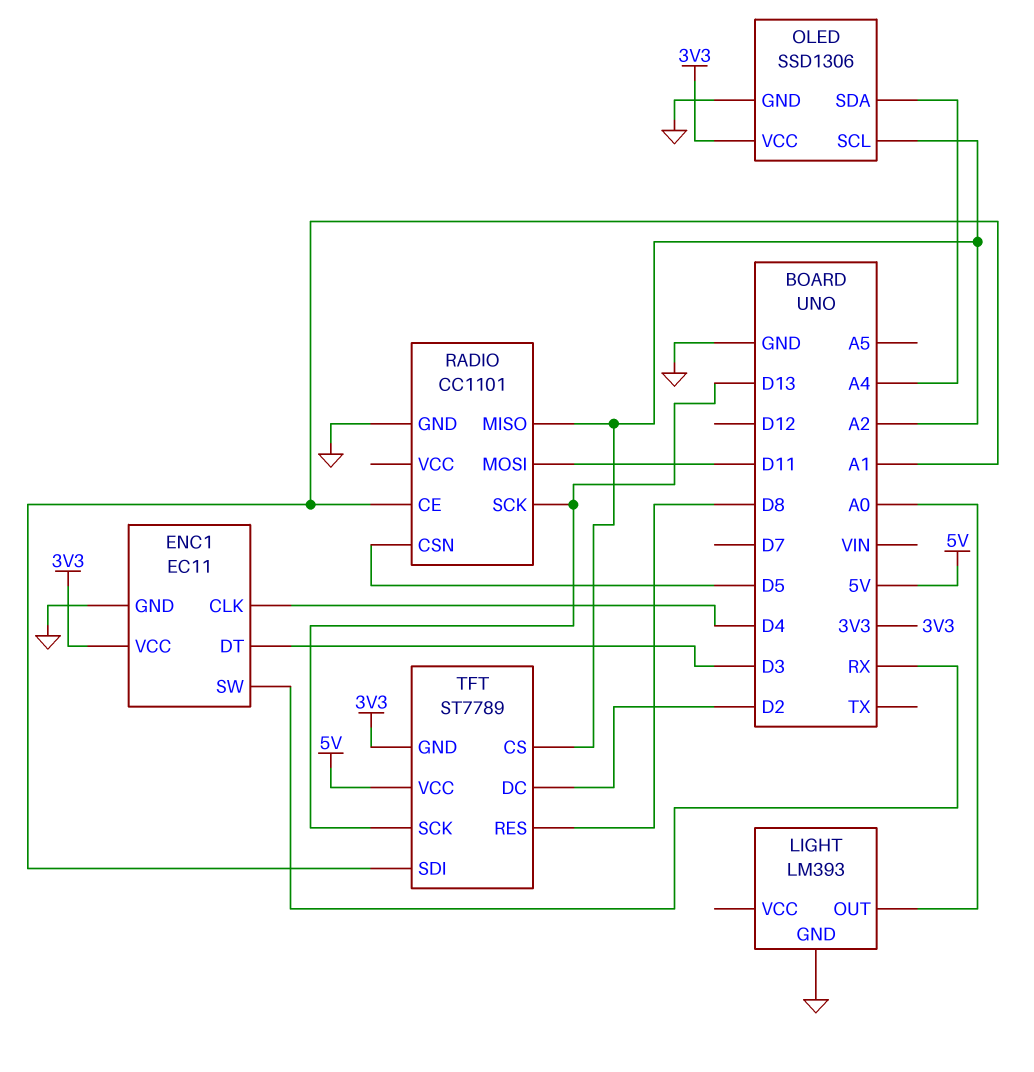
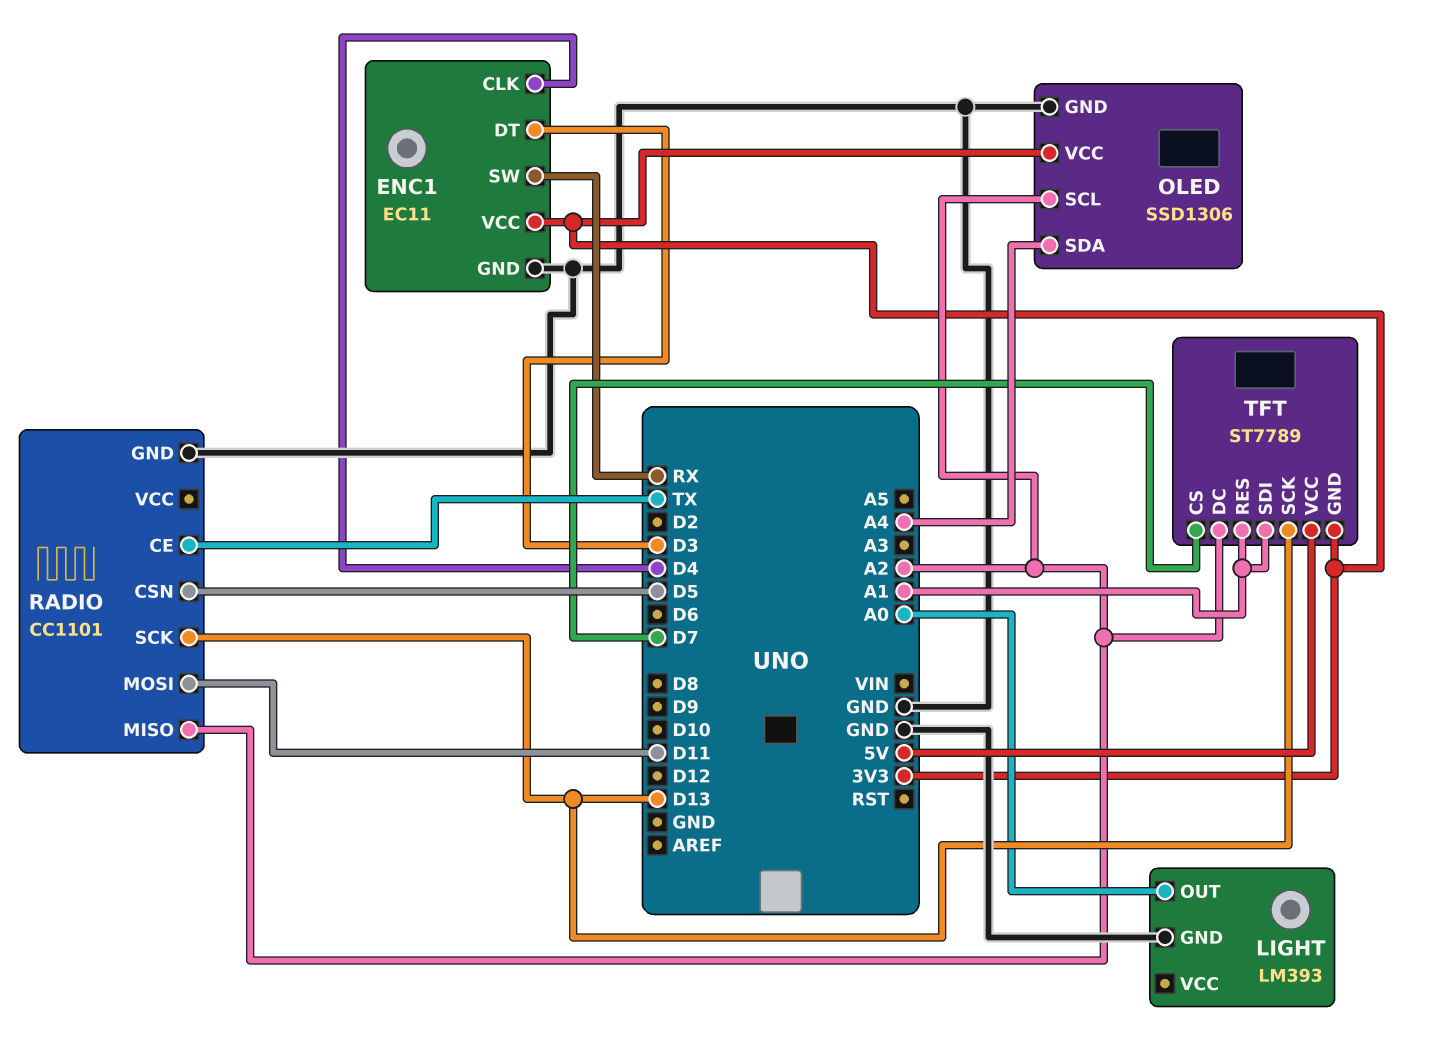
RADIO pin CE: A1 -> TX
TFT pin CS: A2 -> D7
TFT pin DC: D2 -> A2
TFT pin RES: D8 -> A1

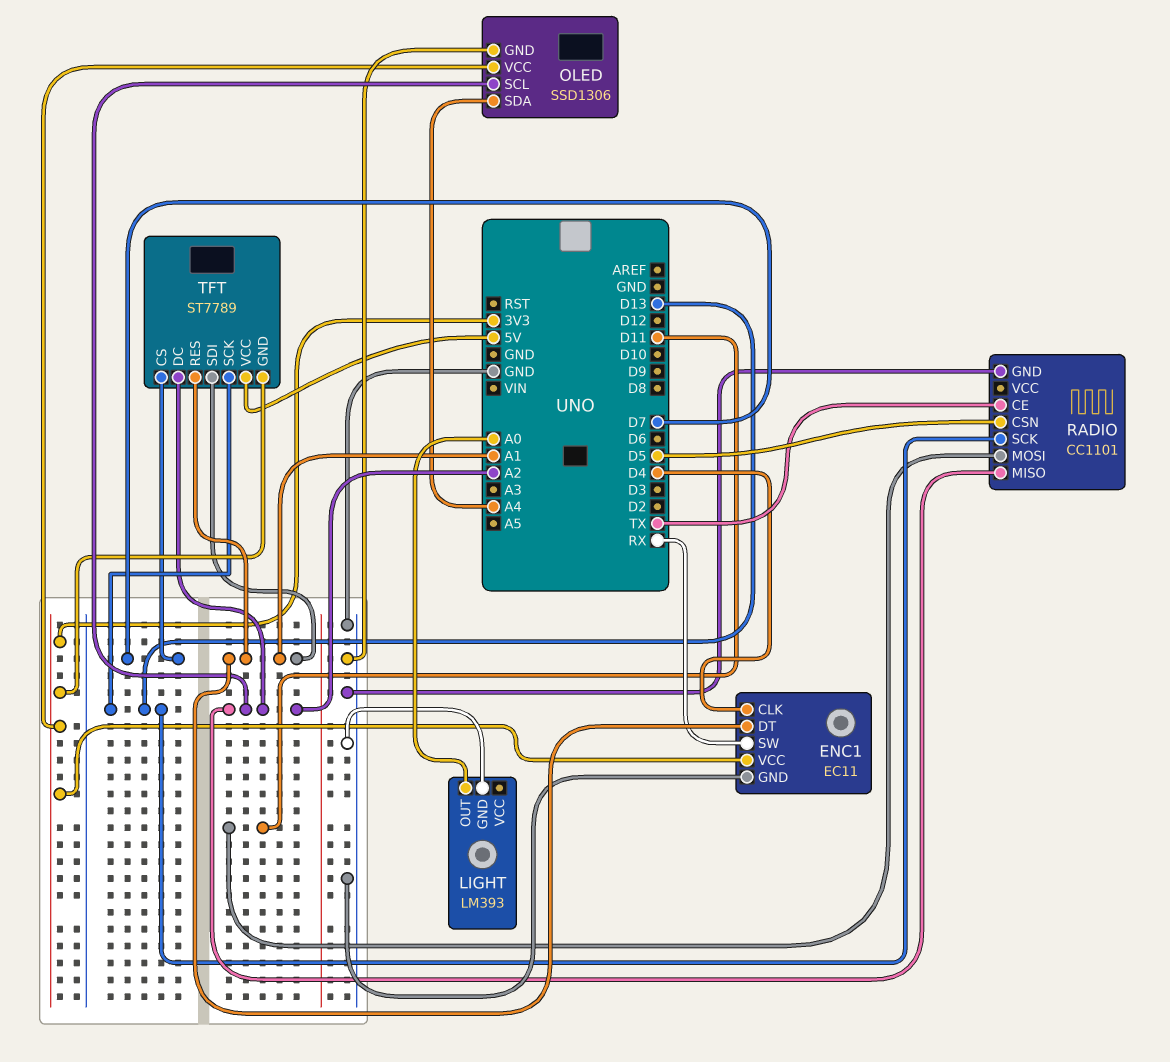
ENC1 pin DT: D3 -> A1

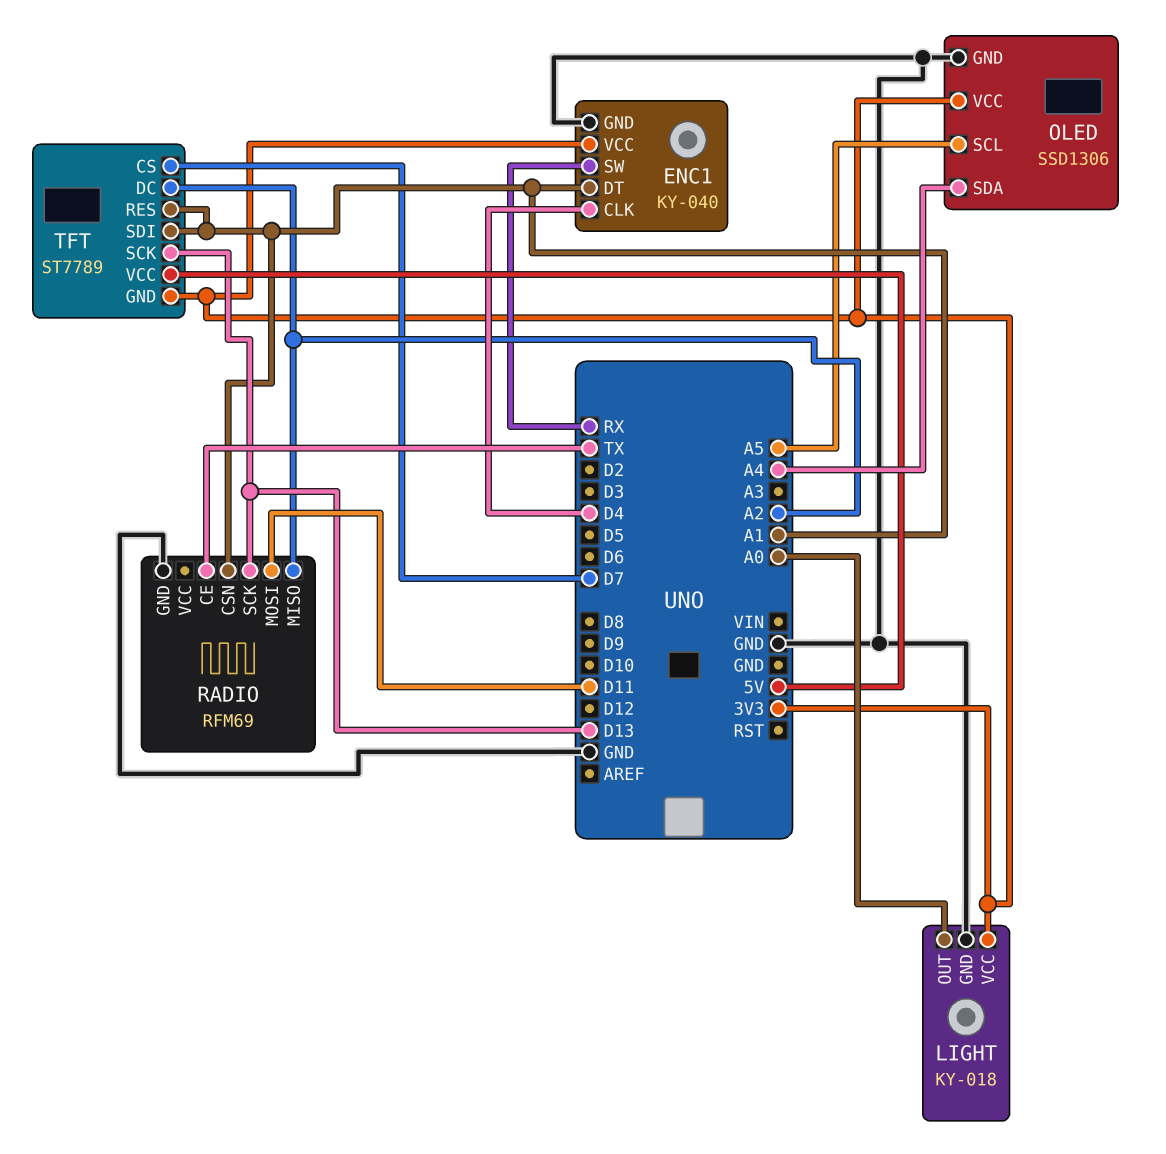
ENC1: EC11 -> KY-040
LIGHT: LM393 -> KY-018
LIGHT pin VCC: none -> 3V3
OLED pin SCL: A2 -> A5
RADIO: CC1101 -> RFM69
RADIO pin CSN: D5 -> A1

